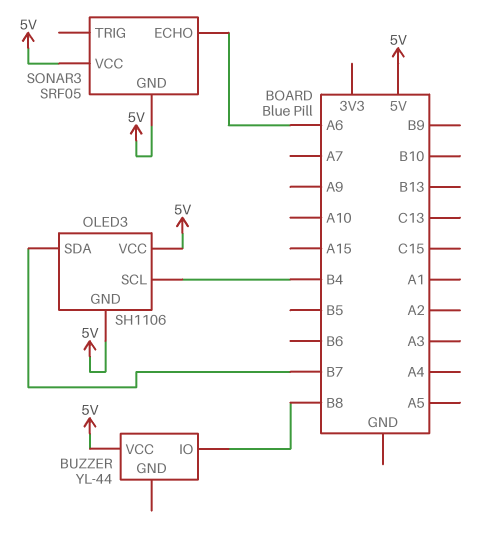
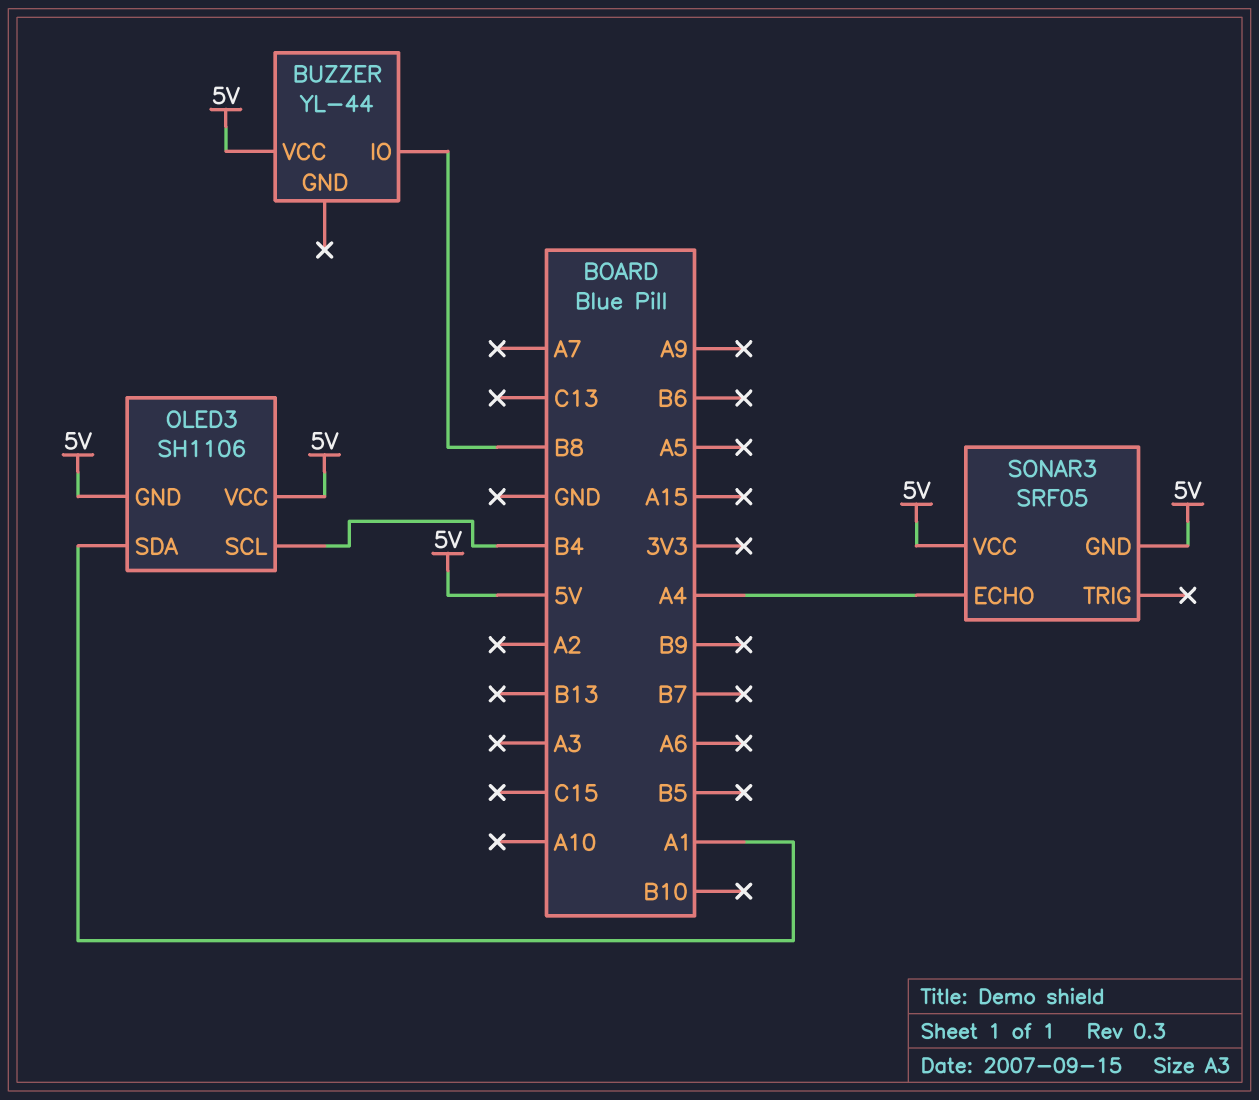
OLED3 pin SDA: B7 -> A1
SONAR3 pin ECHO: A6 -> A4

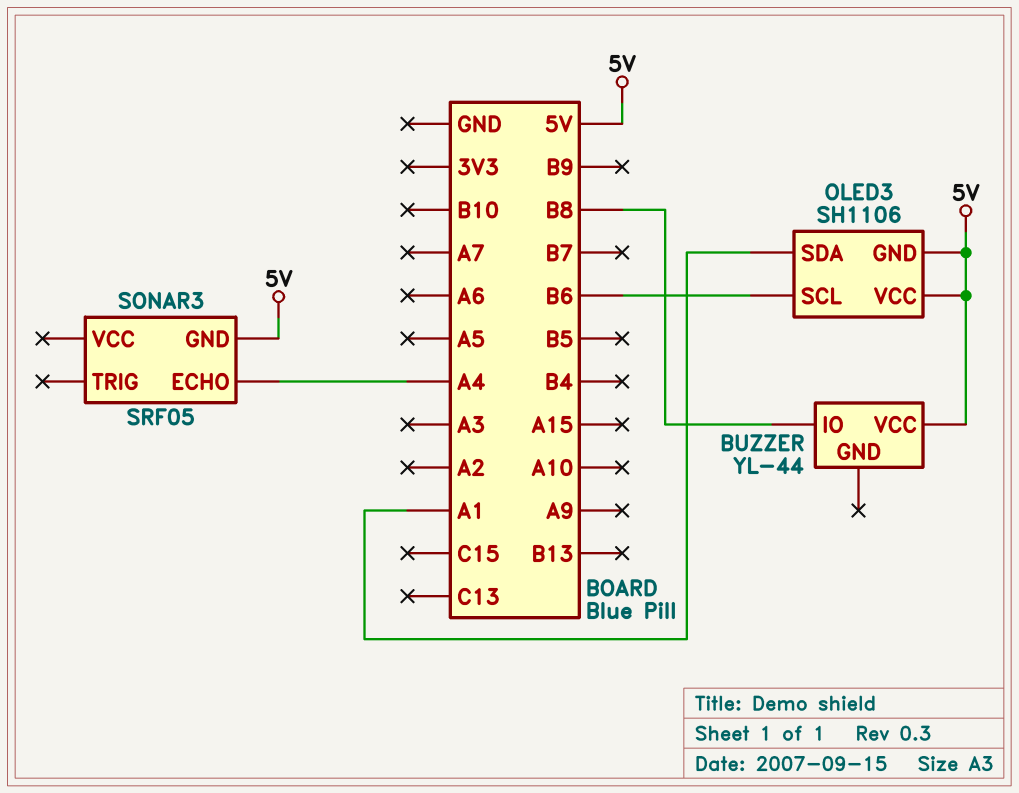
OLED3 pin SCL: B4 -> B6
SONAR3 pin VCC: 5V -> none

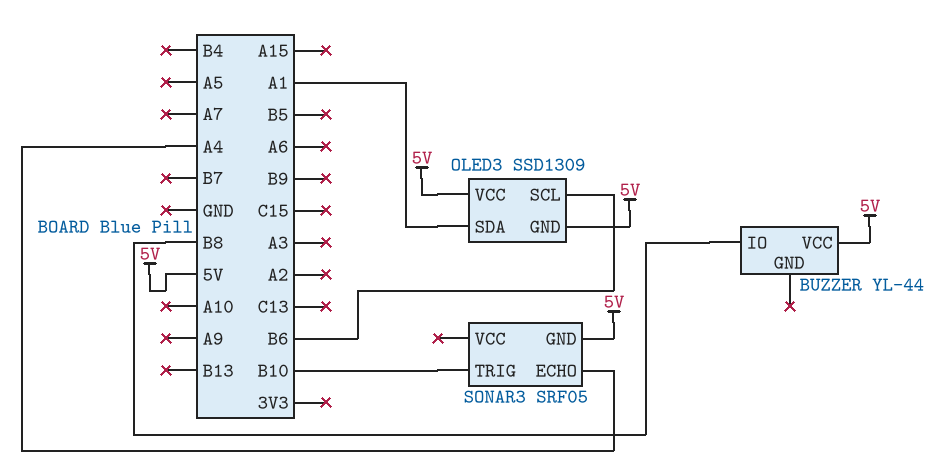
OLED3: SH1106 -> SSD1309
SONAR3 pin TRIG: none -> B10

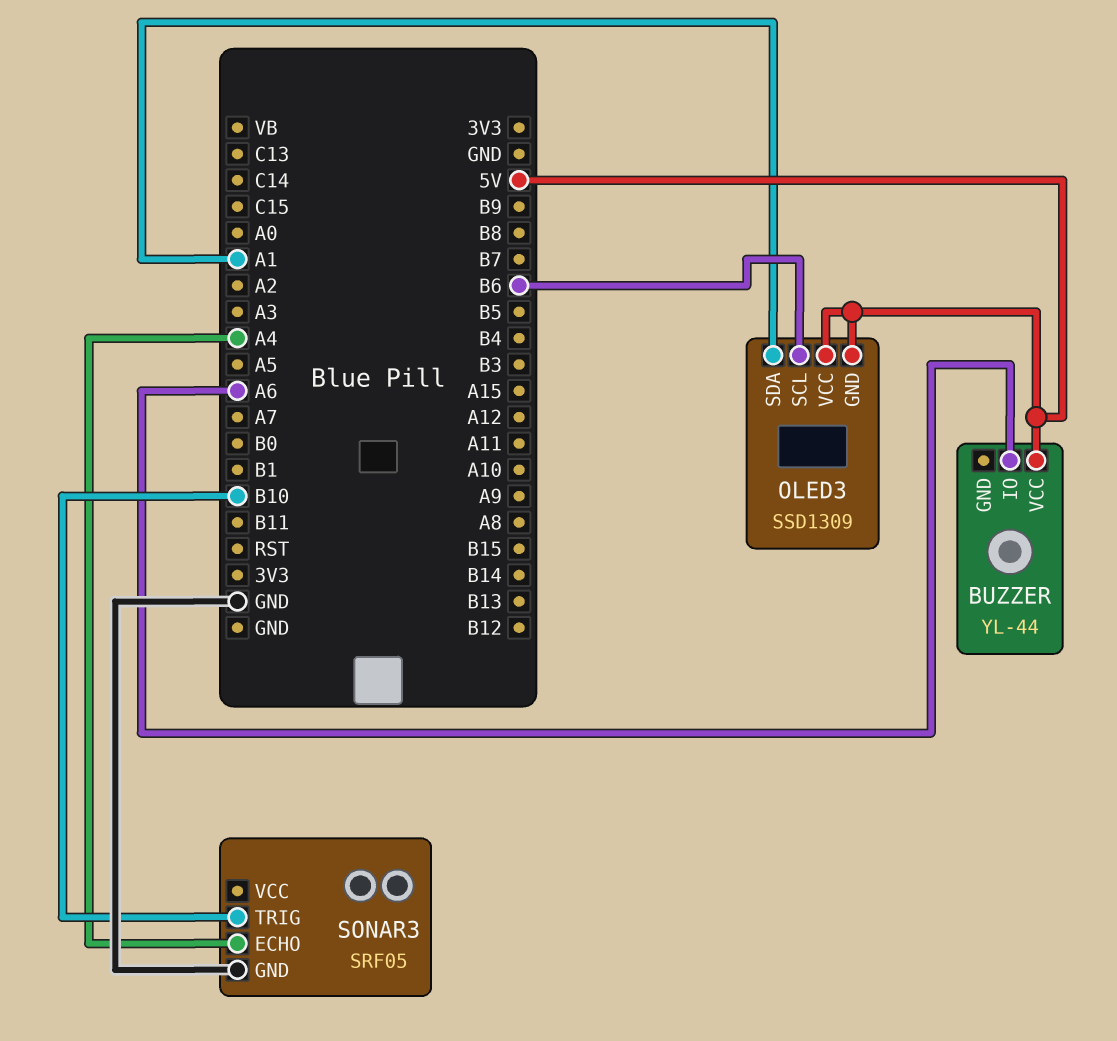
BUZZER pin IO: B8 -> A6
SONAR3 pin GND: 5V -> GND

